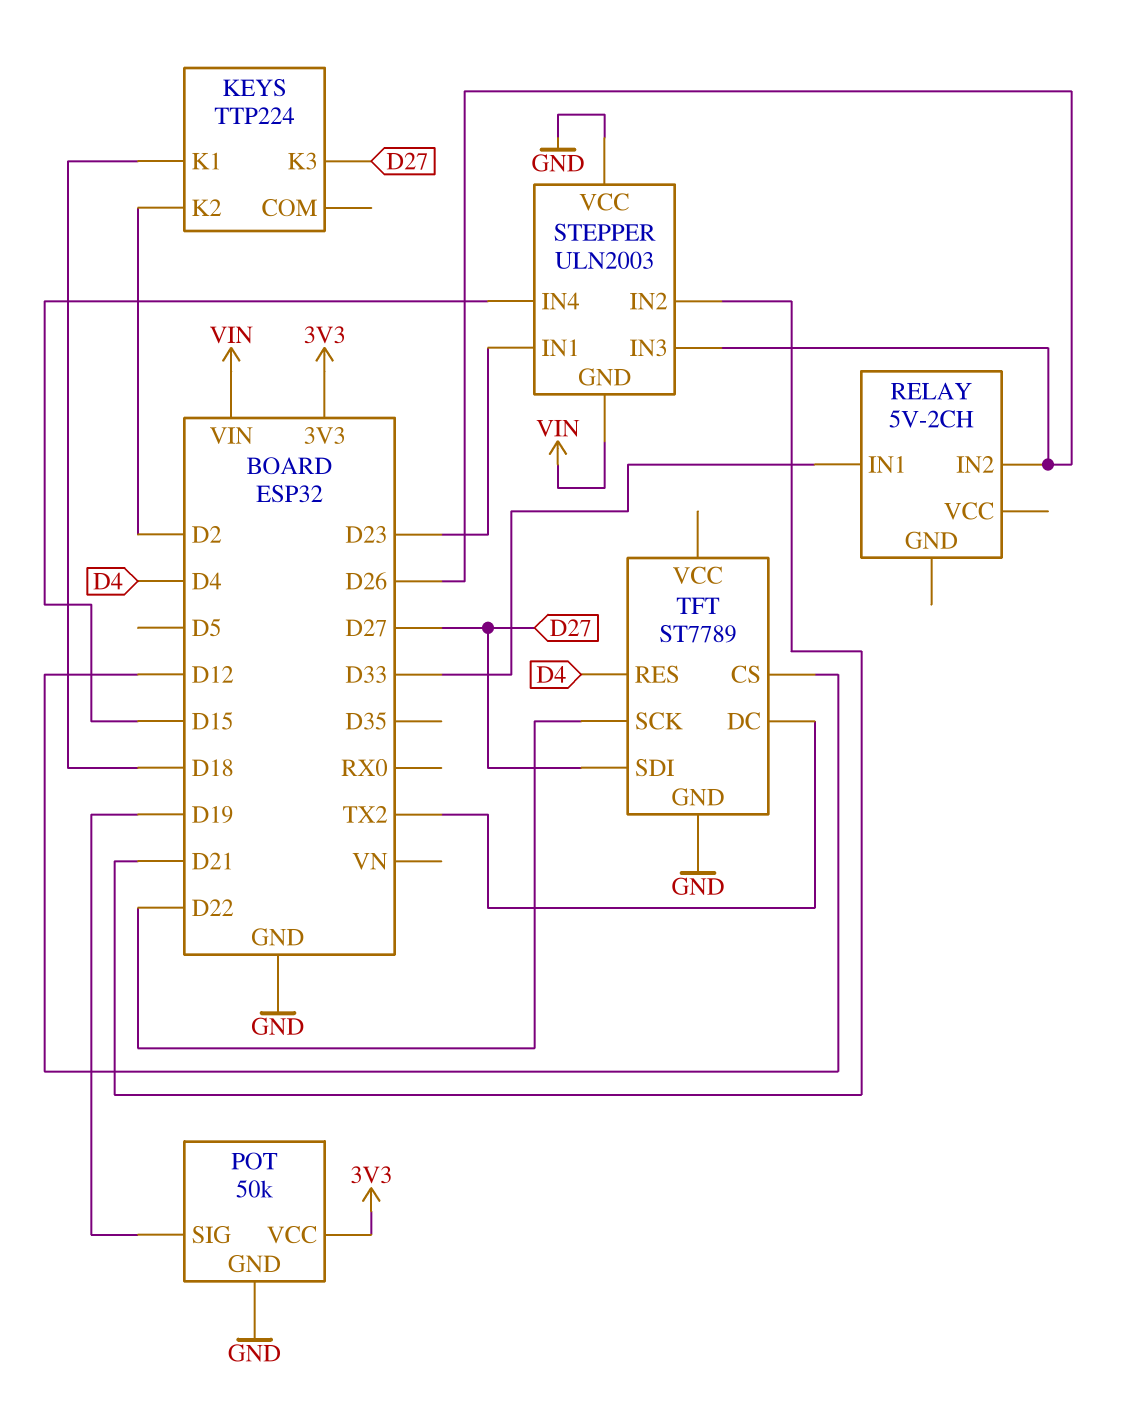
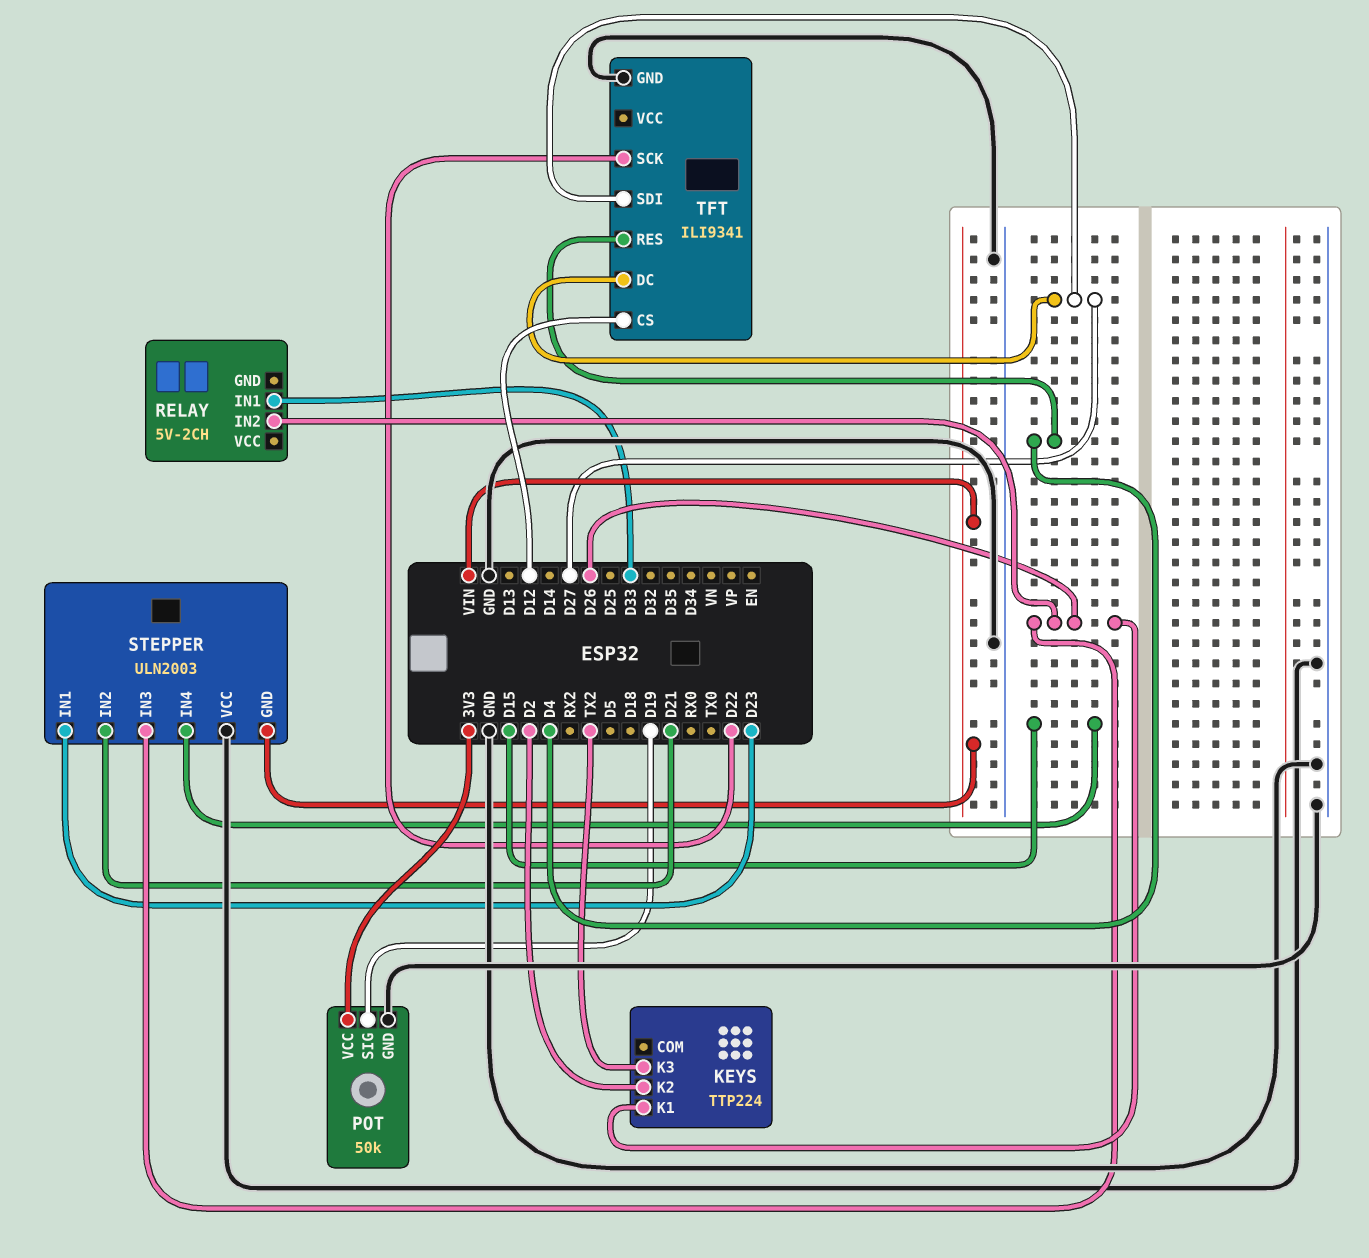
KEYS pin K1: D18 -> D26
KEYS pin K3: D27 -> TX2
TFT: ST7789 -> ILI9341
TFT pin DC: TX2 -> D27

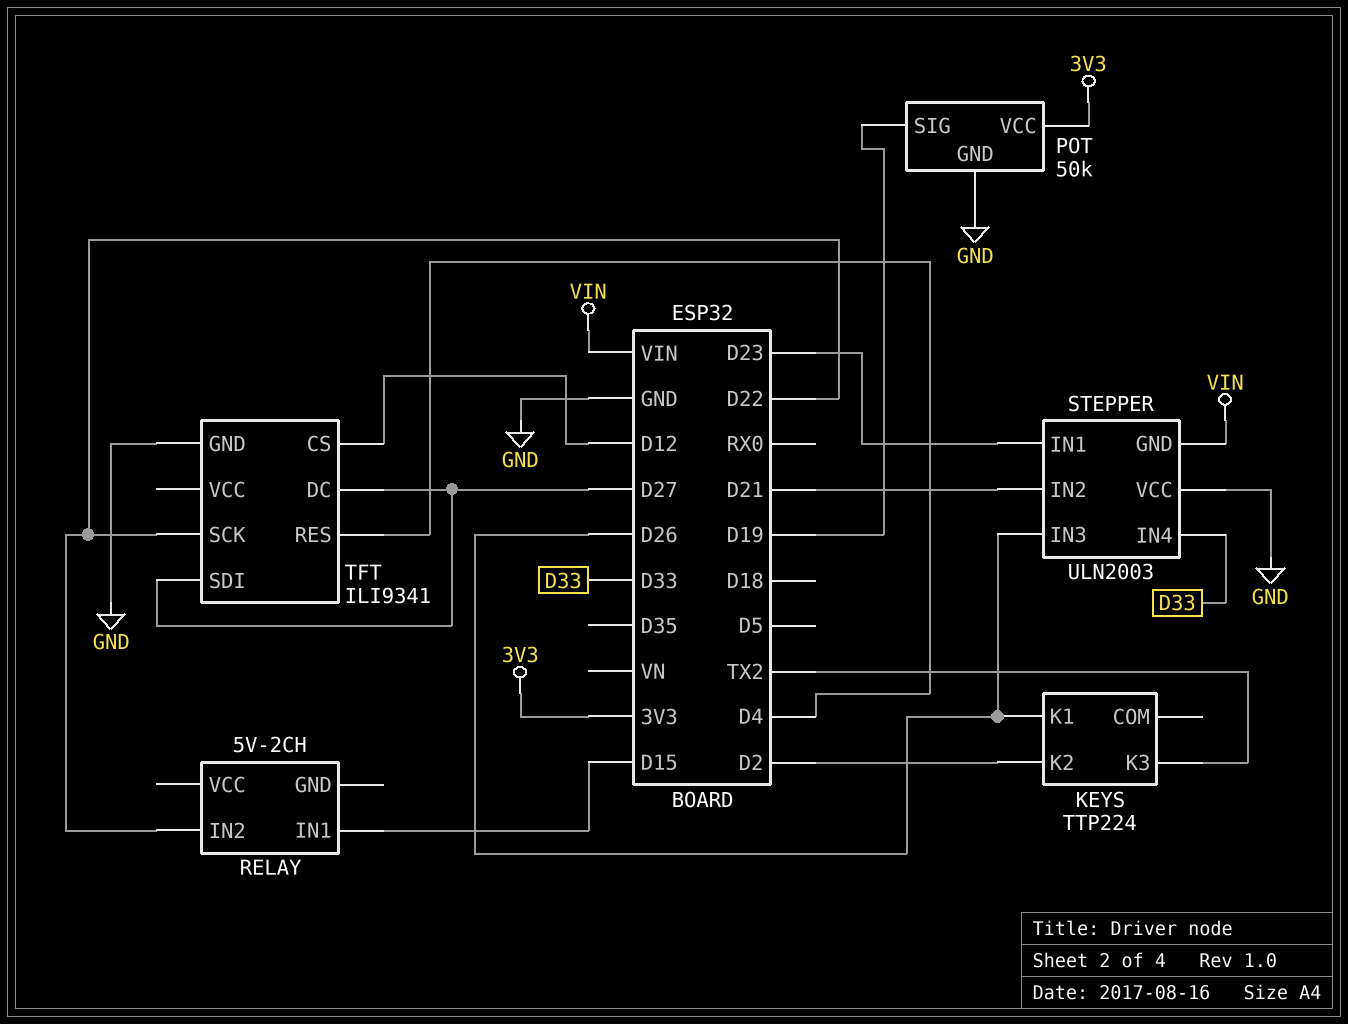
RELAY pin IN1: D33 -> D15
RELAY pin IN2: D26 -> D22
STEPPER pin IN4: D15 -> D33

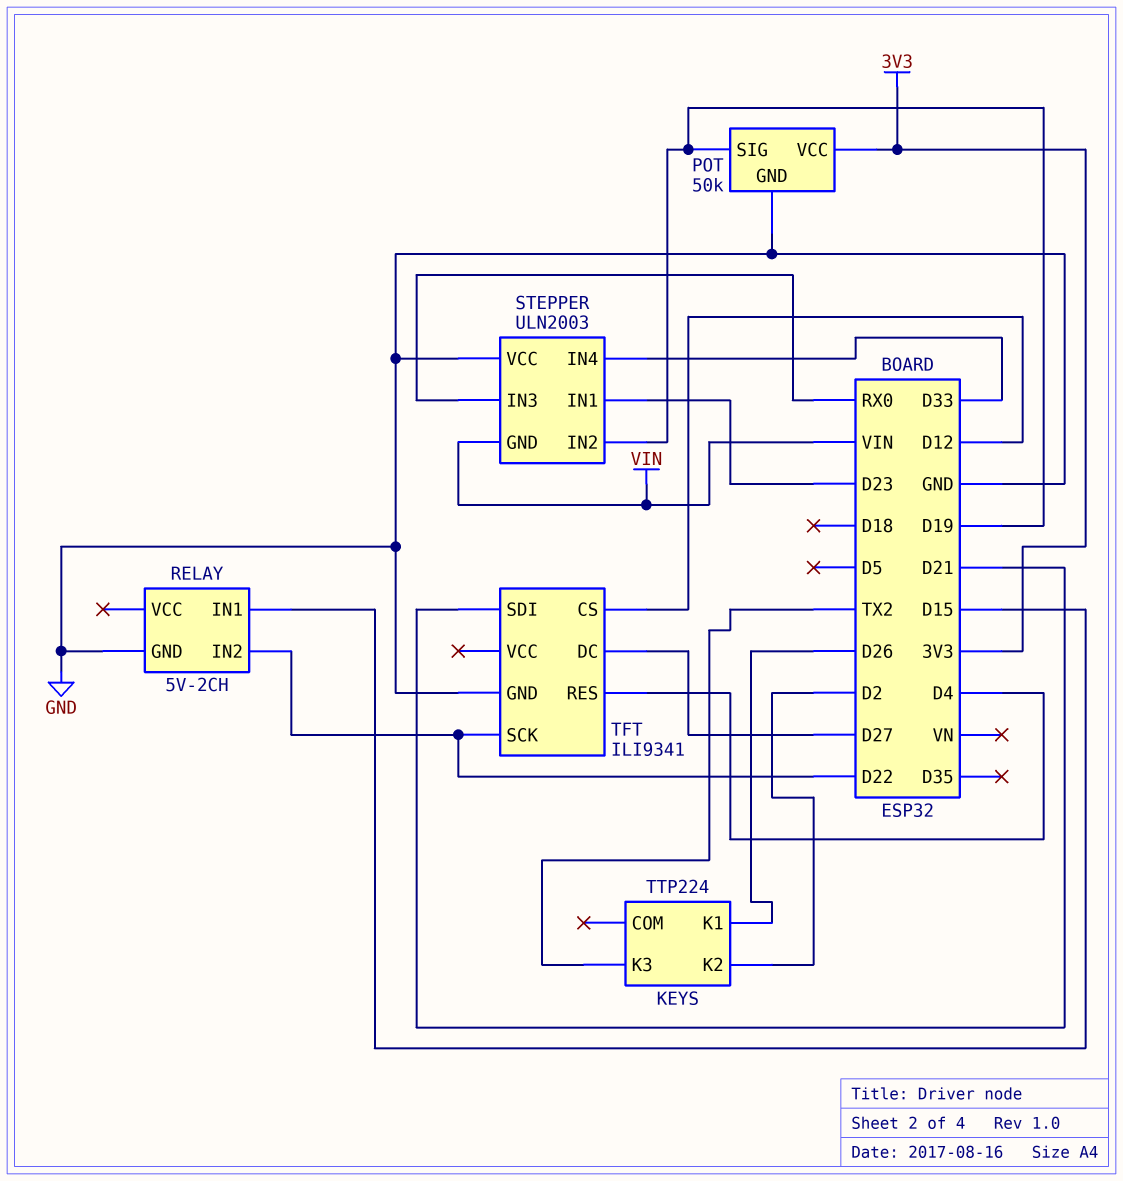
RELAY pin GND: none -> GND
STEPPER pin IN2: D21 -> D19
STEPPER pin IN3: D26 -> RX0
TFT pin SDI: D27 -> D21

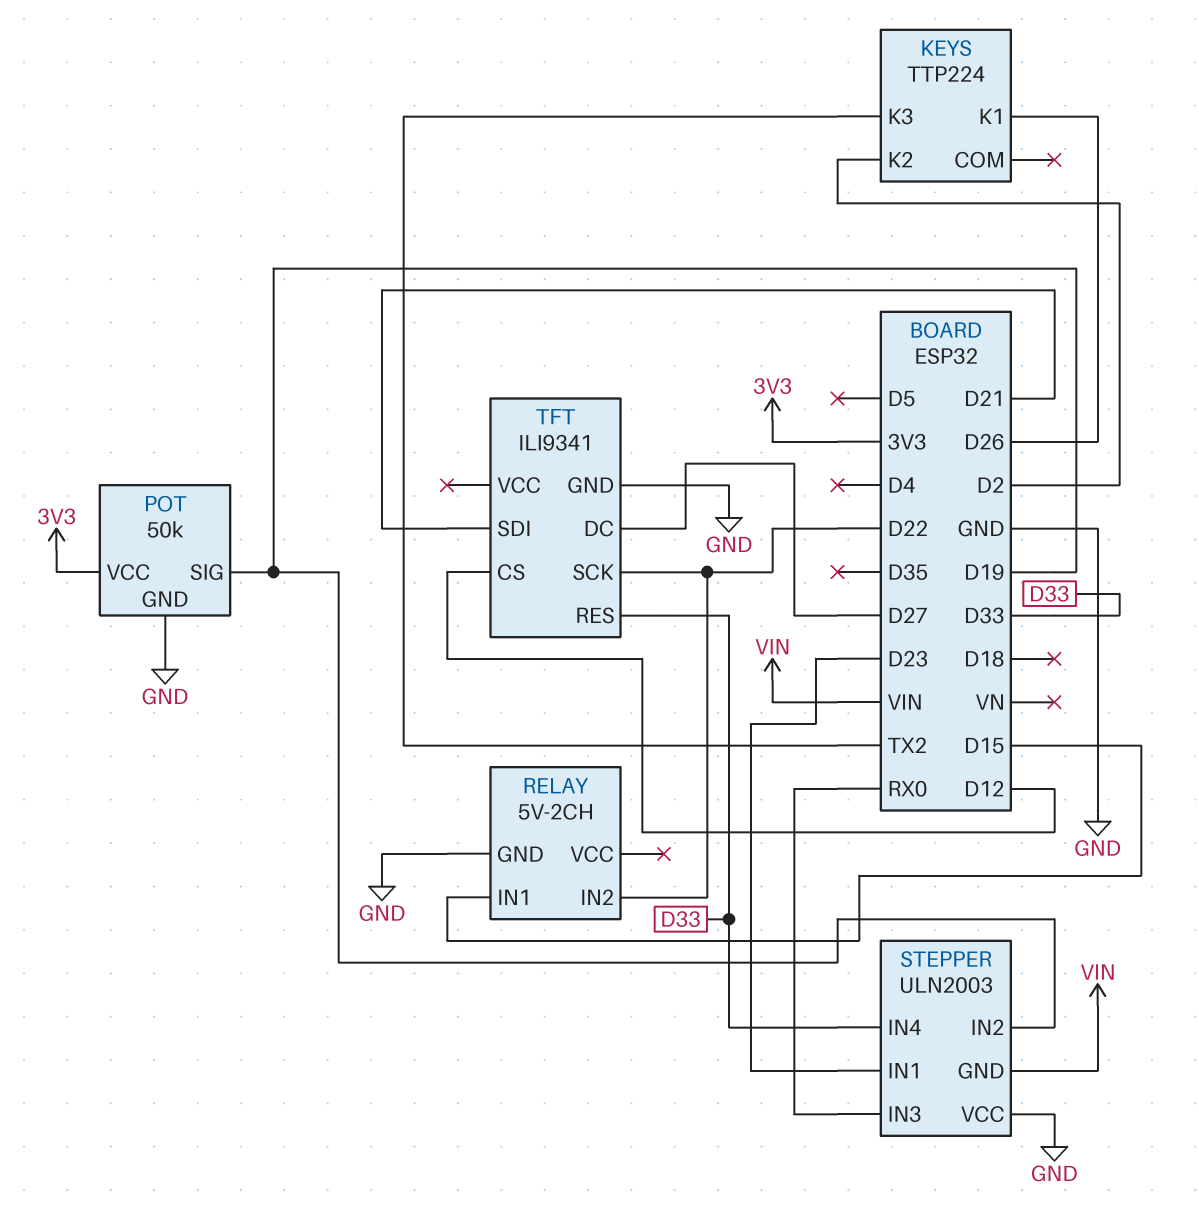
TFT pin RES: D4 -> D33

